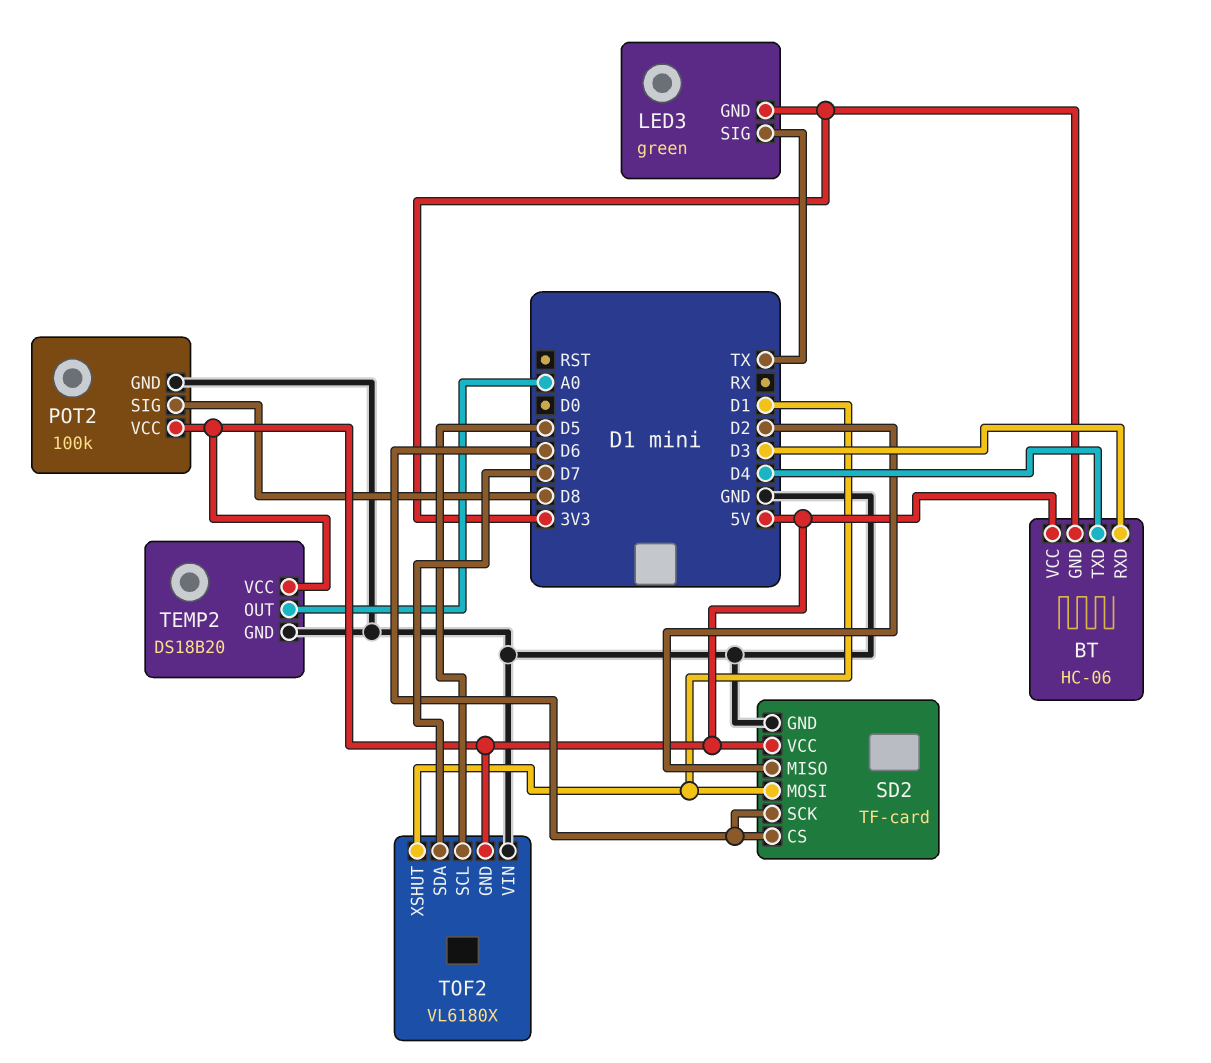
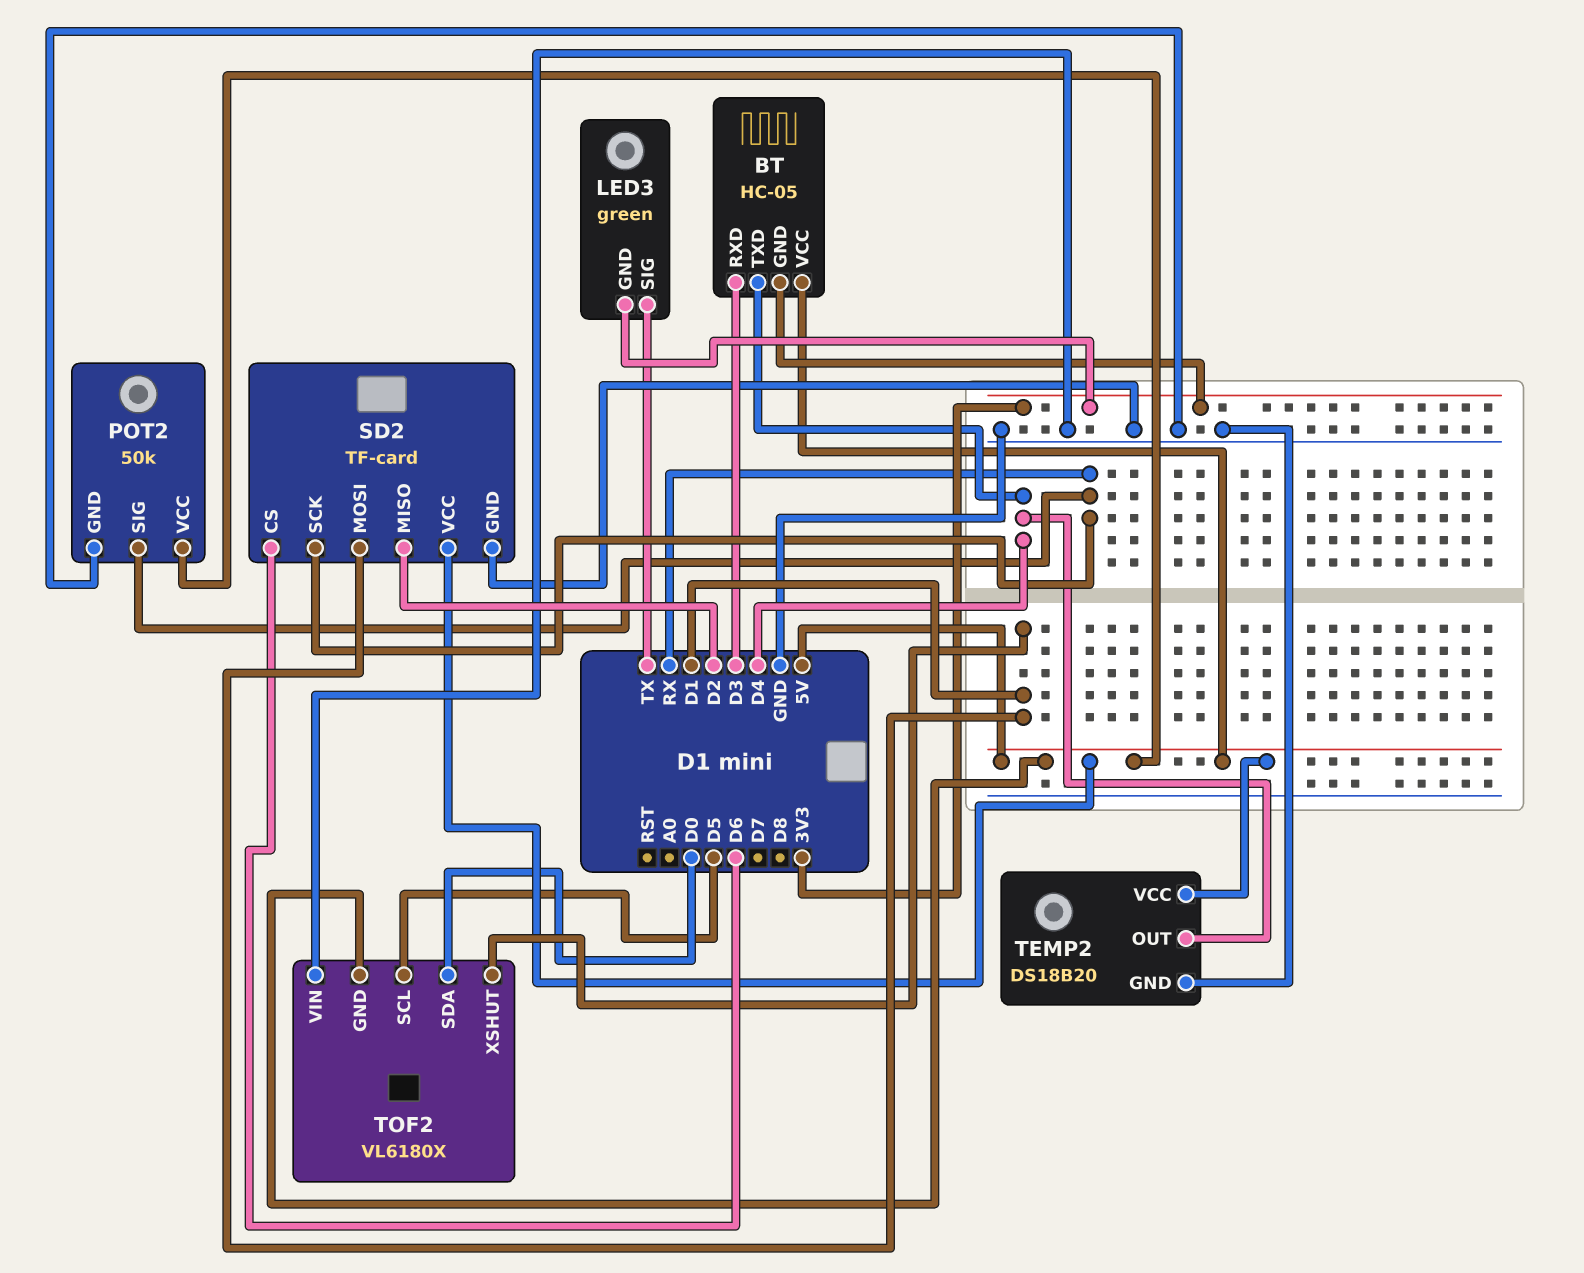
BT: HC-06 -> HC-05
POT2: 100k -> 50k
POT2 pin SIG: D8 -> RX
SD2 pin SCK: D6 -> RX
TEMP2 pin OUT: A0 -> D4
TOF2 pin SDA: D7 -> D0

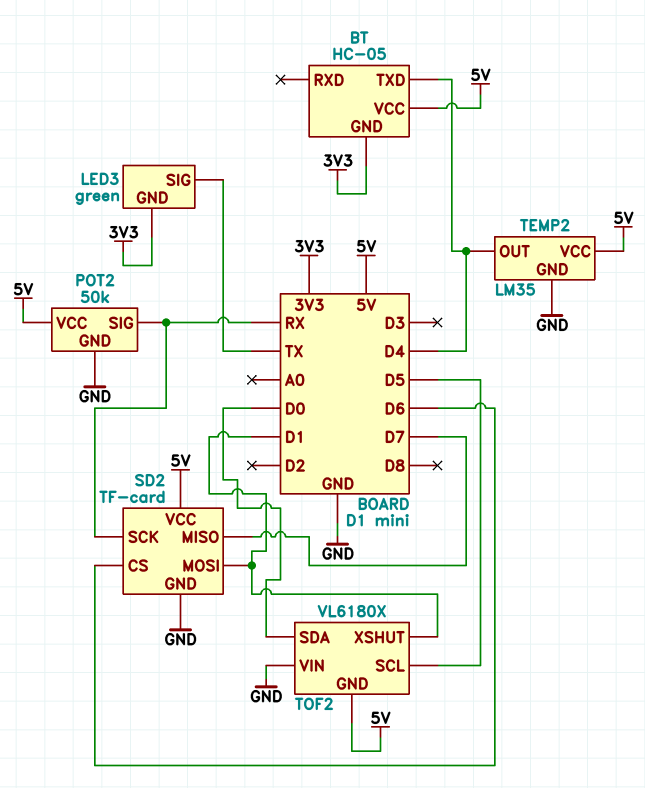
BT pin RXD: D3 -> none
SD2 pin MISO: D2 -> D7
TEMP2: DS18B20 -> LM35

